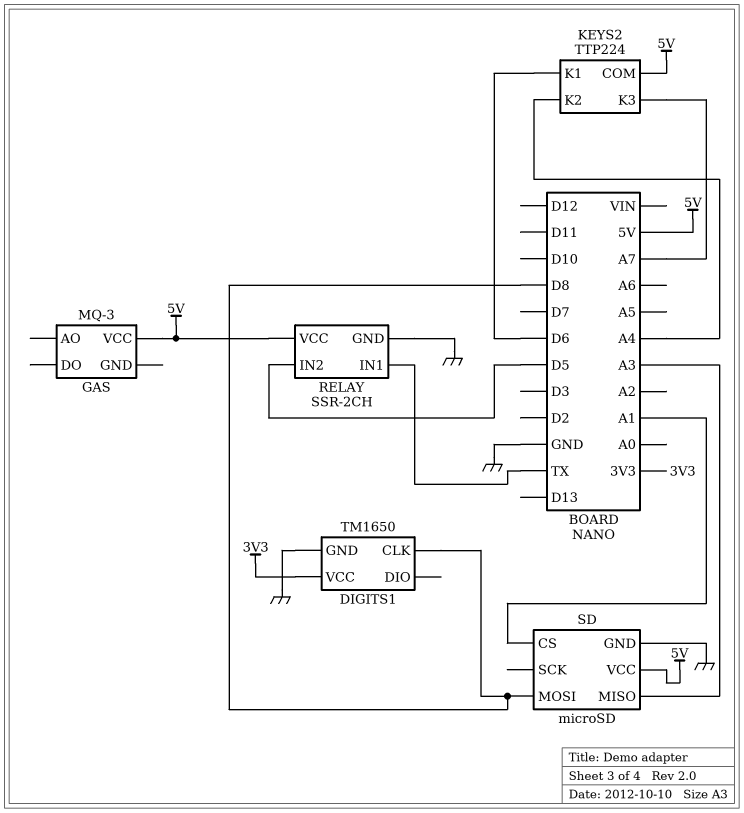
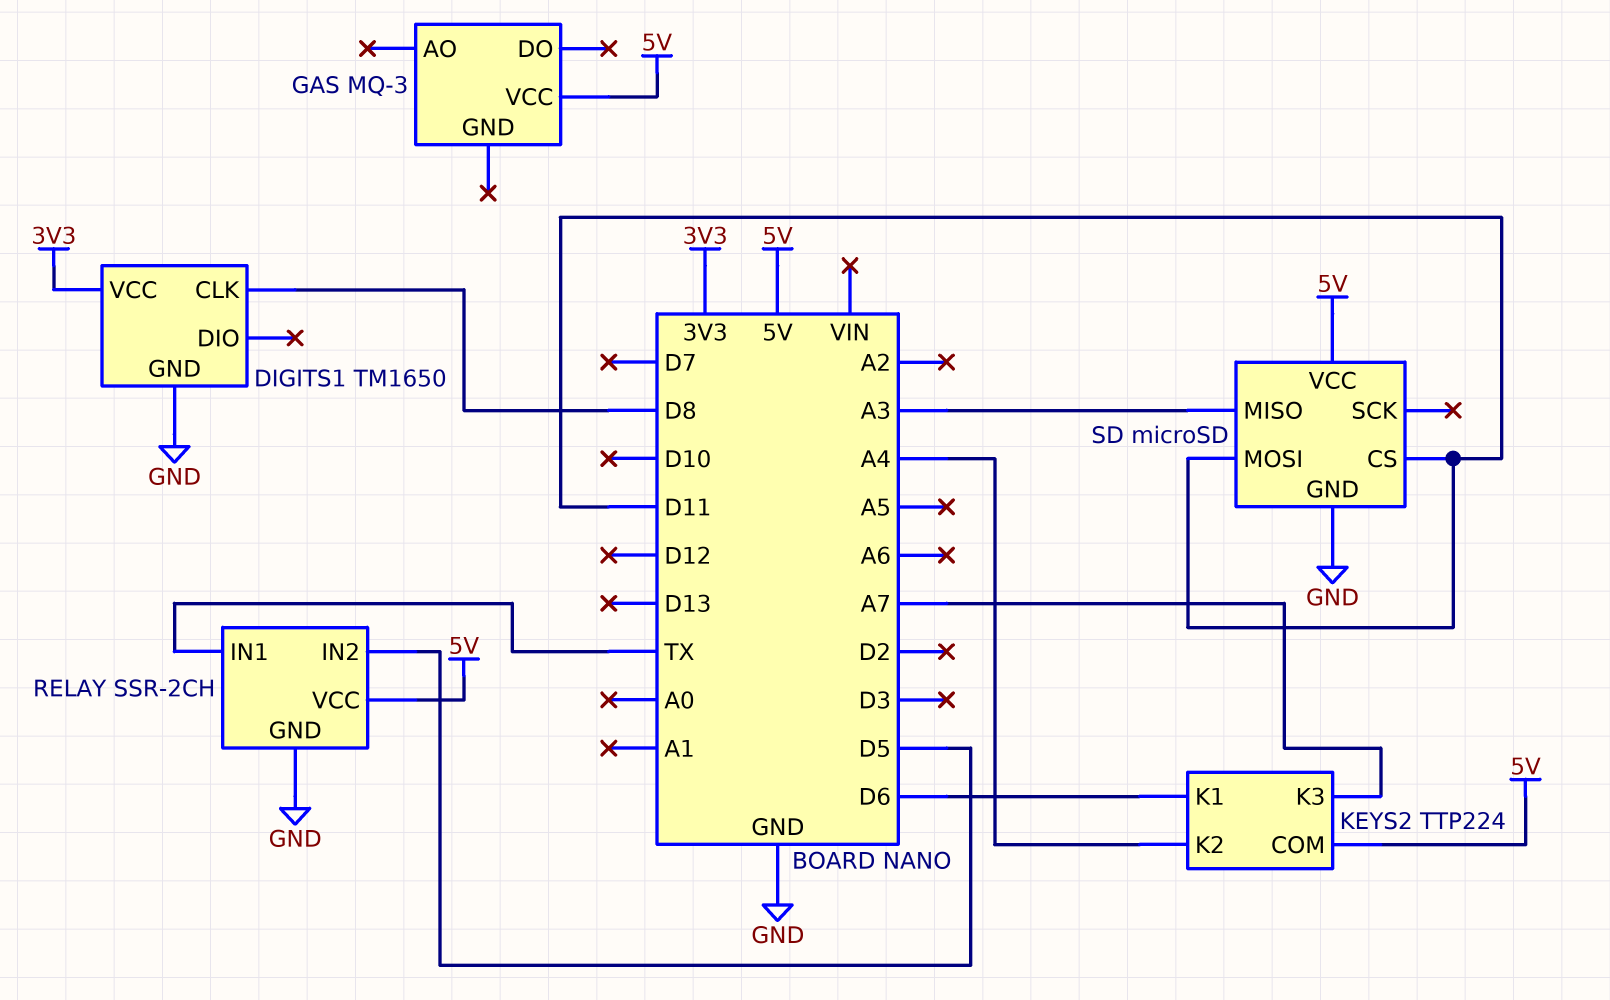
SD pin CS: A1 -> D11
SD pin MOSI: D8 -> D11

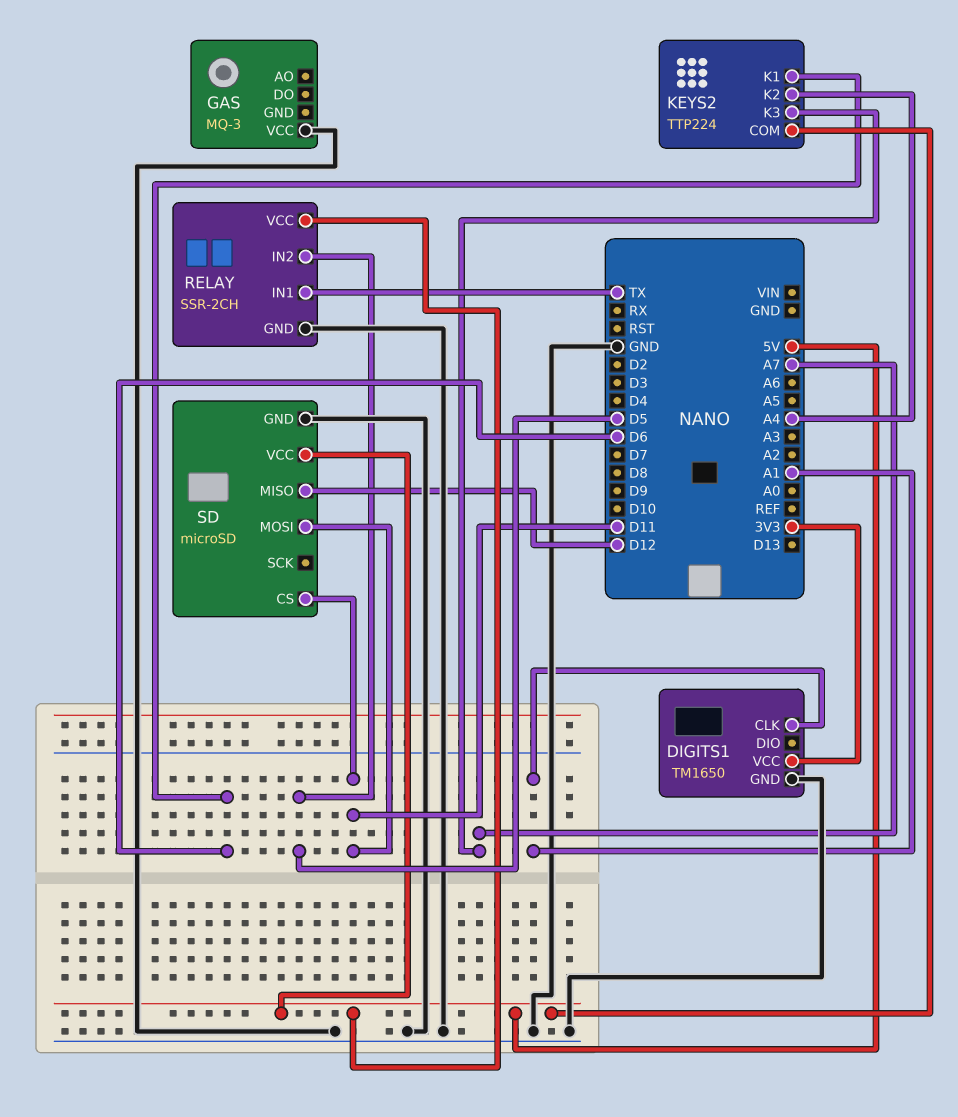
DIGITS1 pin CLK: D8 -> A1
GAS pin VCC: 5V -> GND
SD pin MISO: A3 -> D12

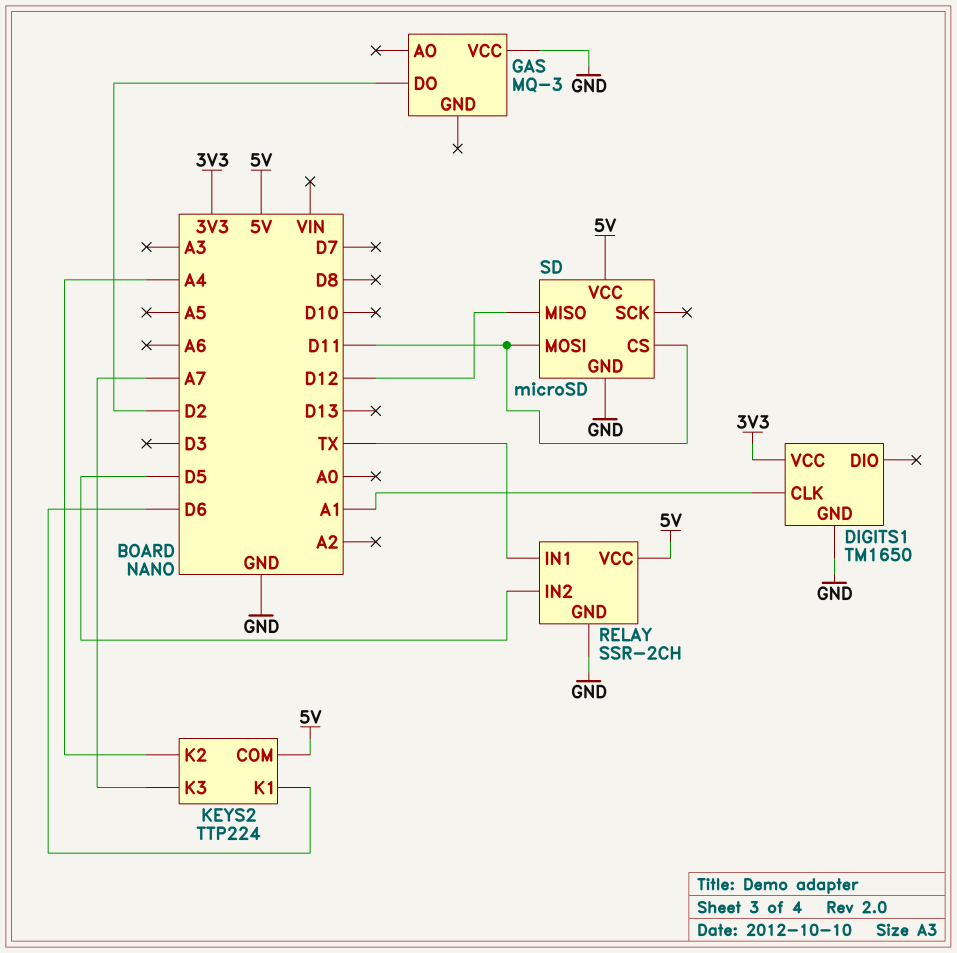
GAS pin DO: none -> D2

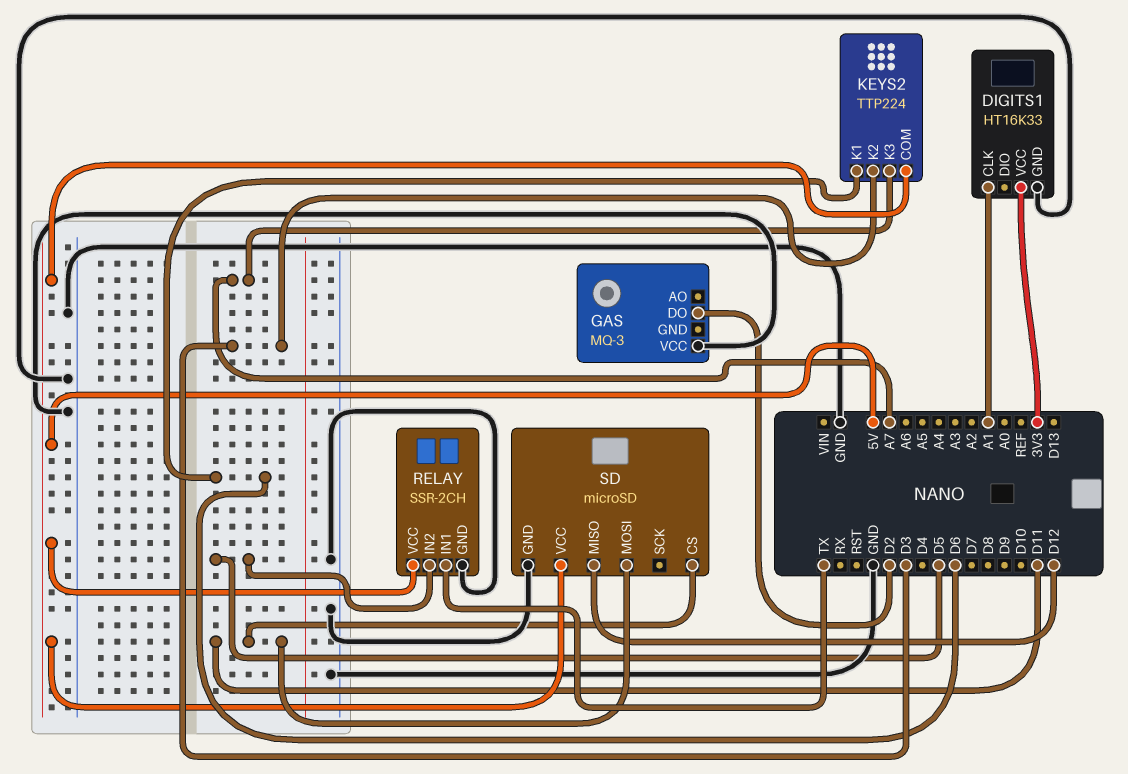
DIGITS1: TM1650 -> HT16K33
KEYS2 pin K2: A4 -> D3

